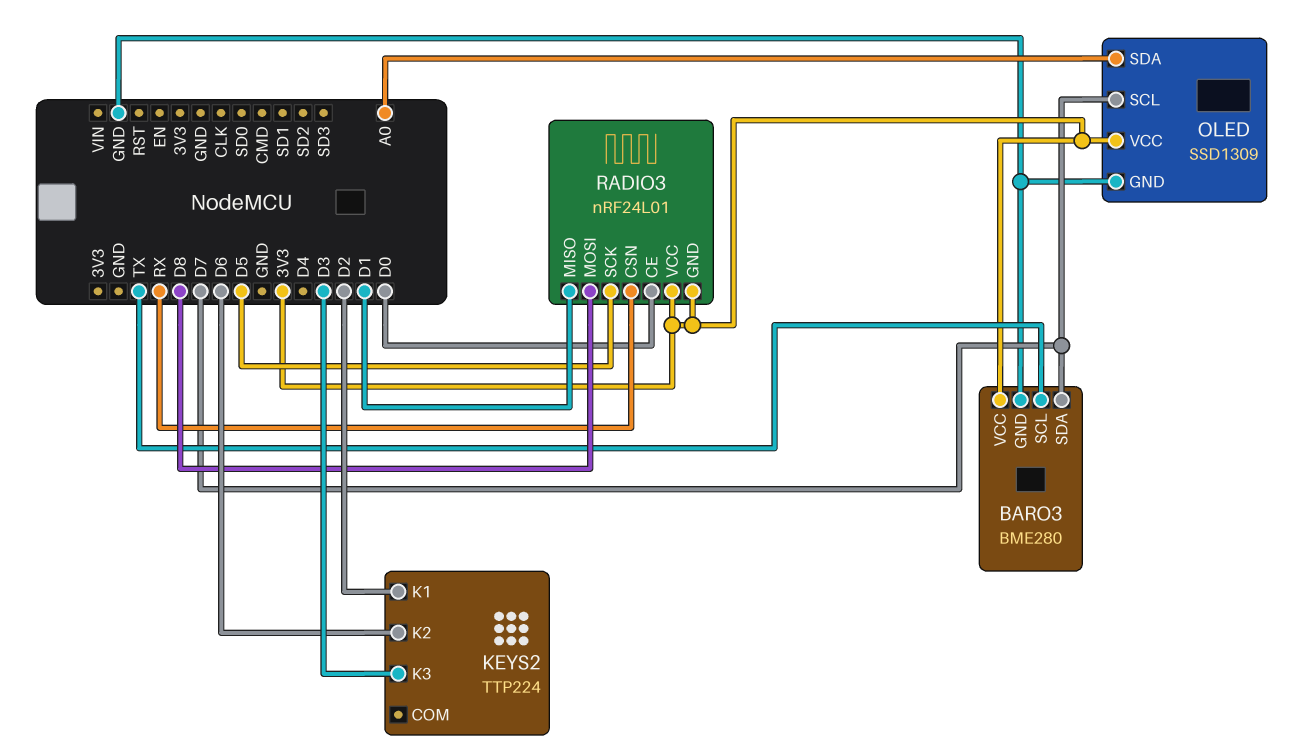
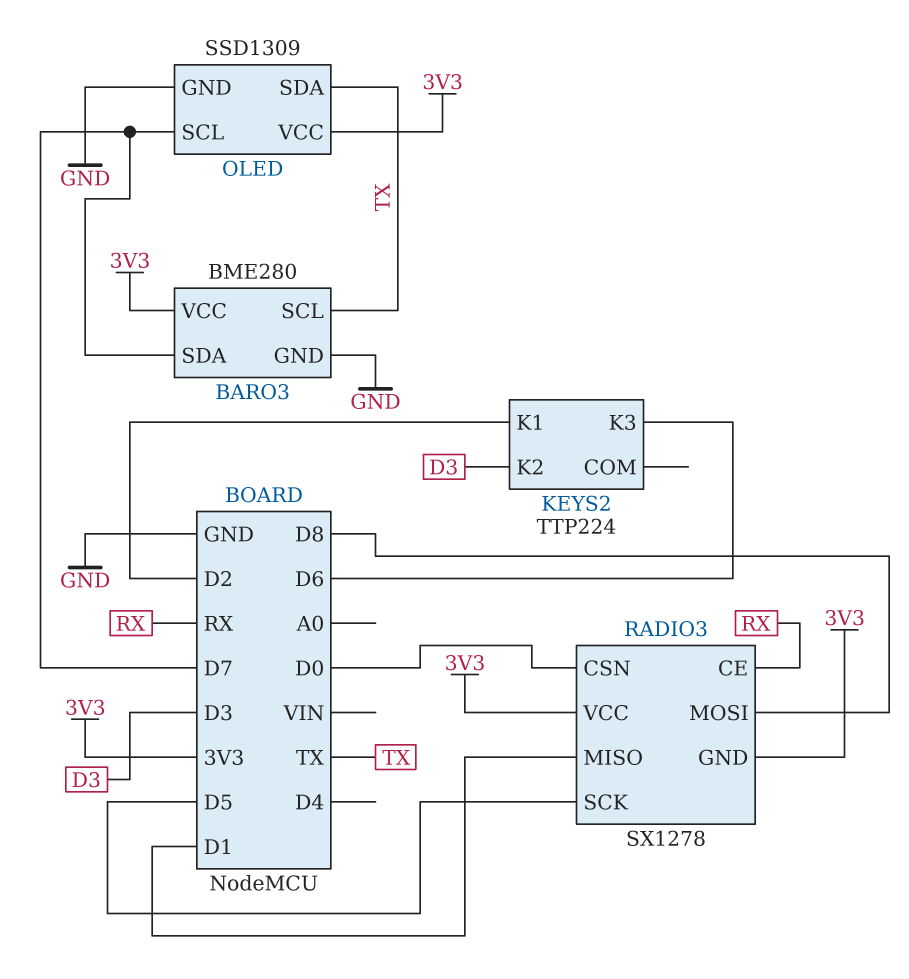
KEYS2 pin K2: D6 -> D3
KEYS2 pin K3: D3 -> D6
OLED pin SDA: A0 -> TX
RADIO3: nRF24L01 -> SX1278
RADIO3 pin CE: D0 -> RX
RADIO3 pin CSN: RX -> D0

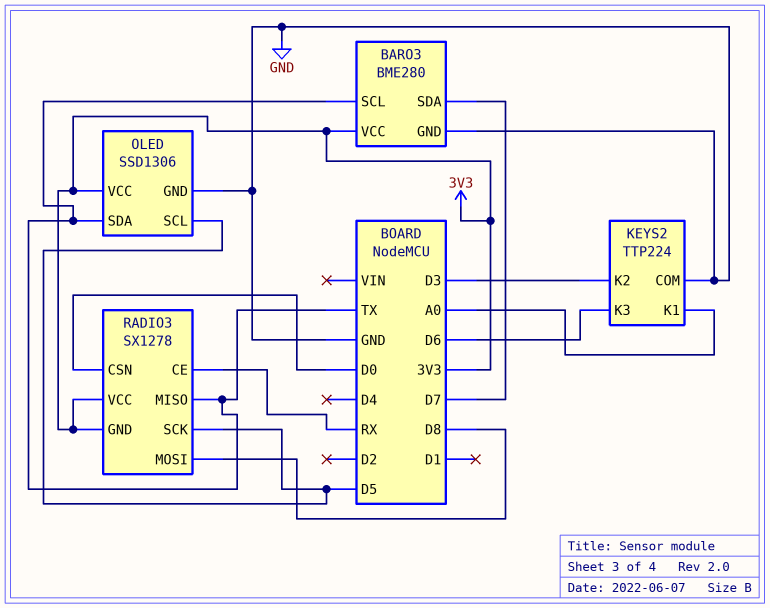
KEYS2 pin COM: none -> GND
KEYS2 pin K1: D2 -> A0
OLED: SSD1309 -> SSD1306
OLED pin SCL: D7 -> D5
RADIO3 pin MISO: D1 -> TX

